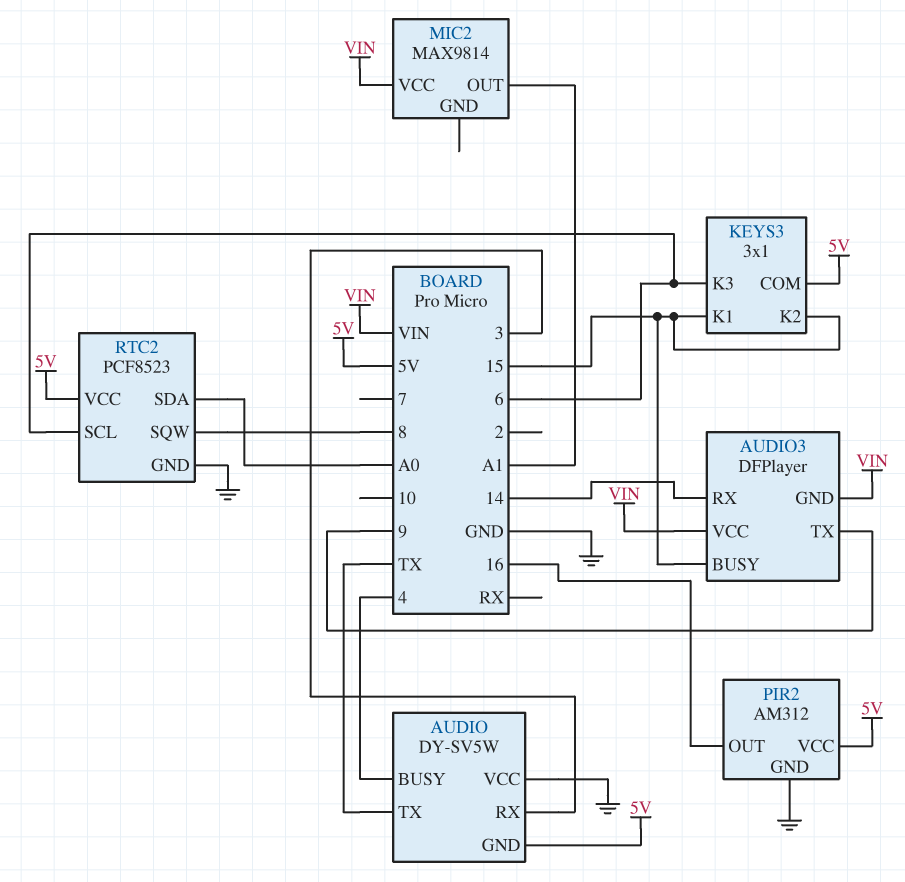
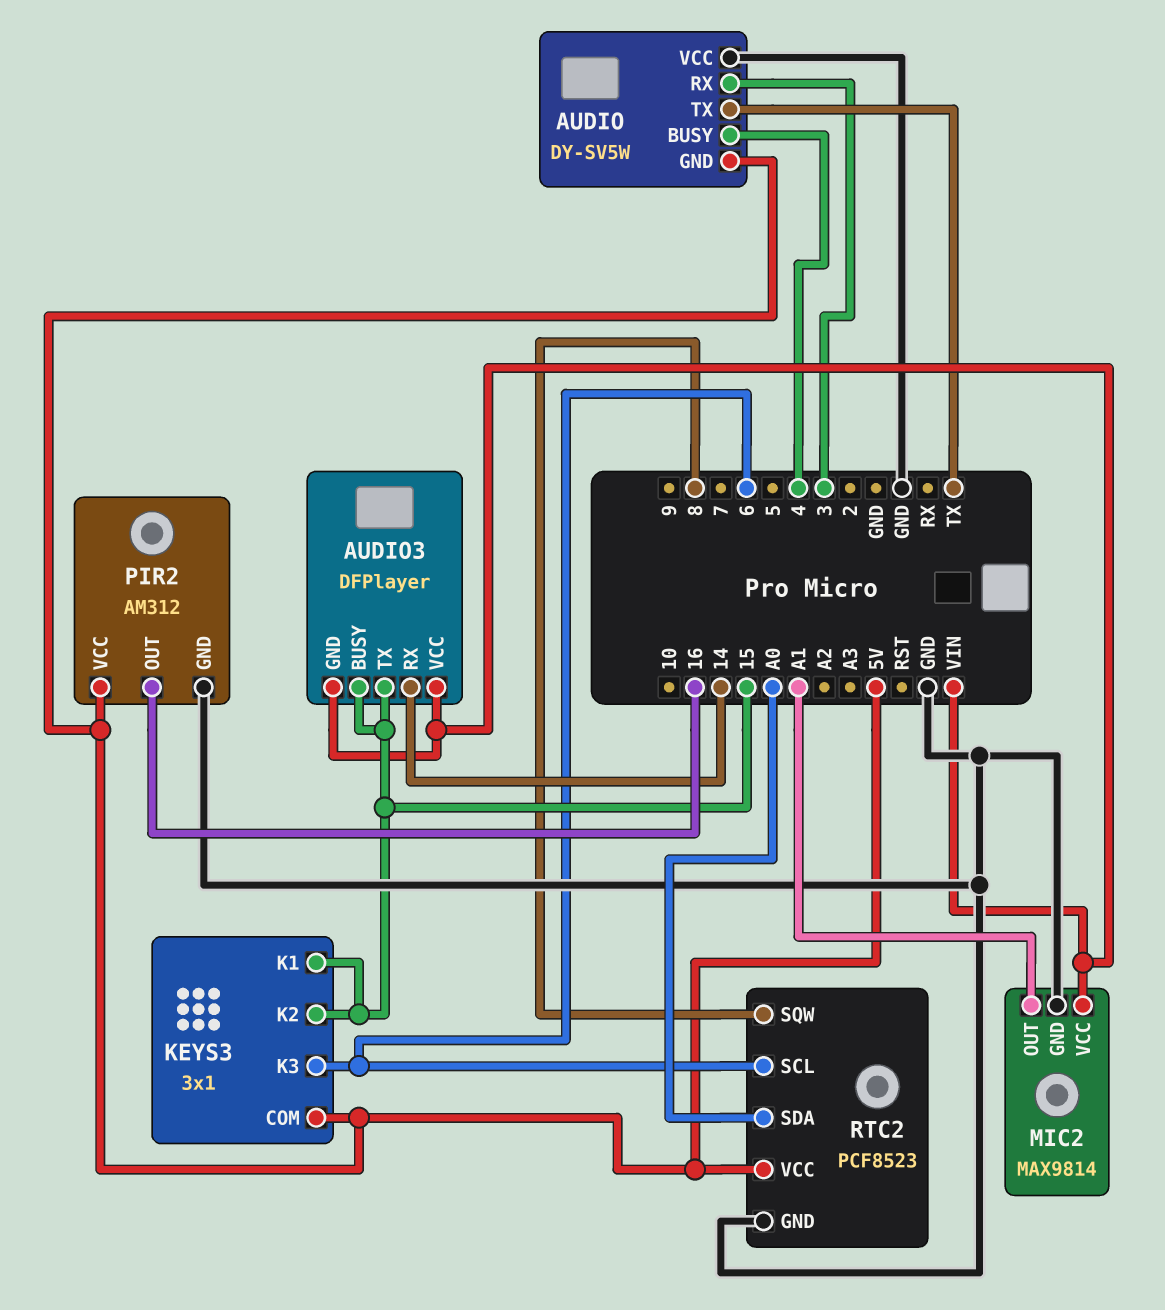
AUDIO3 pin TX: 9 -> 15
MIC2 pin GND: none -> GND

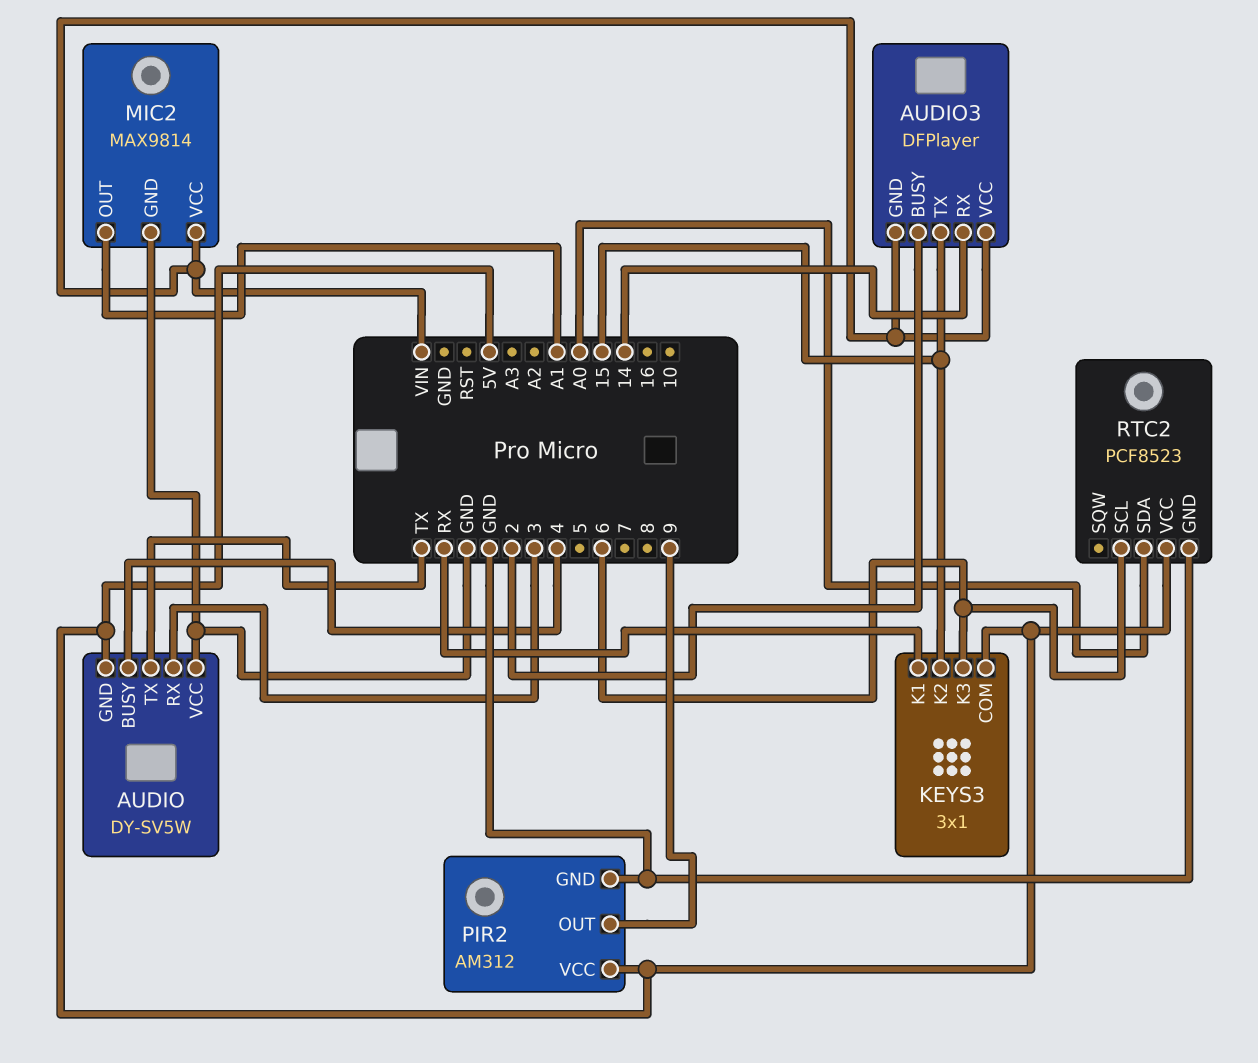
AUDIO3 pin BUSY: 15 -> 2
KEYS3 pin K1: 15 -> RX
PIR2 pin OUT: 16 -> 9
RTC2 pin SQW: 8 -> none

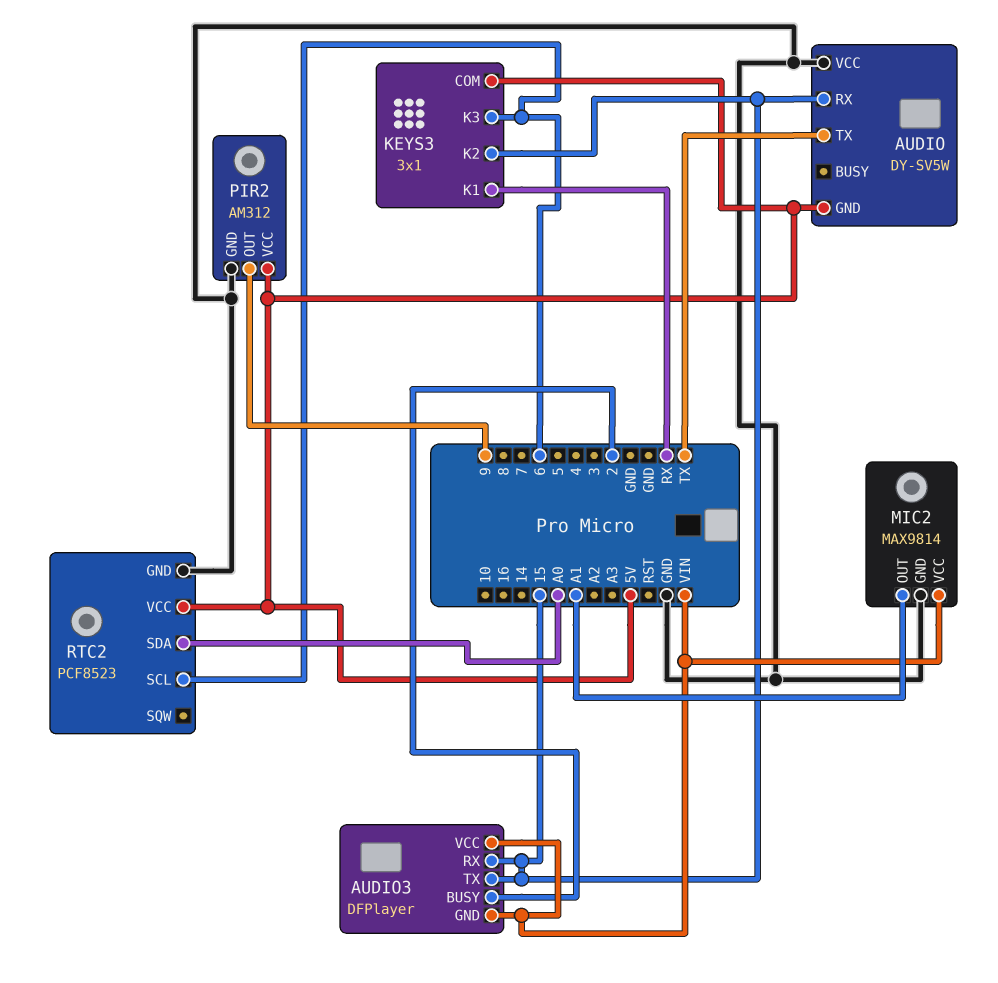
AUDIO pin BUSY: 4 -> none
AUDIO pin RX: 3 -> 15
AUDIO3 pin RX: 14 -> 15

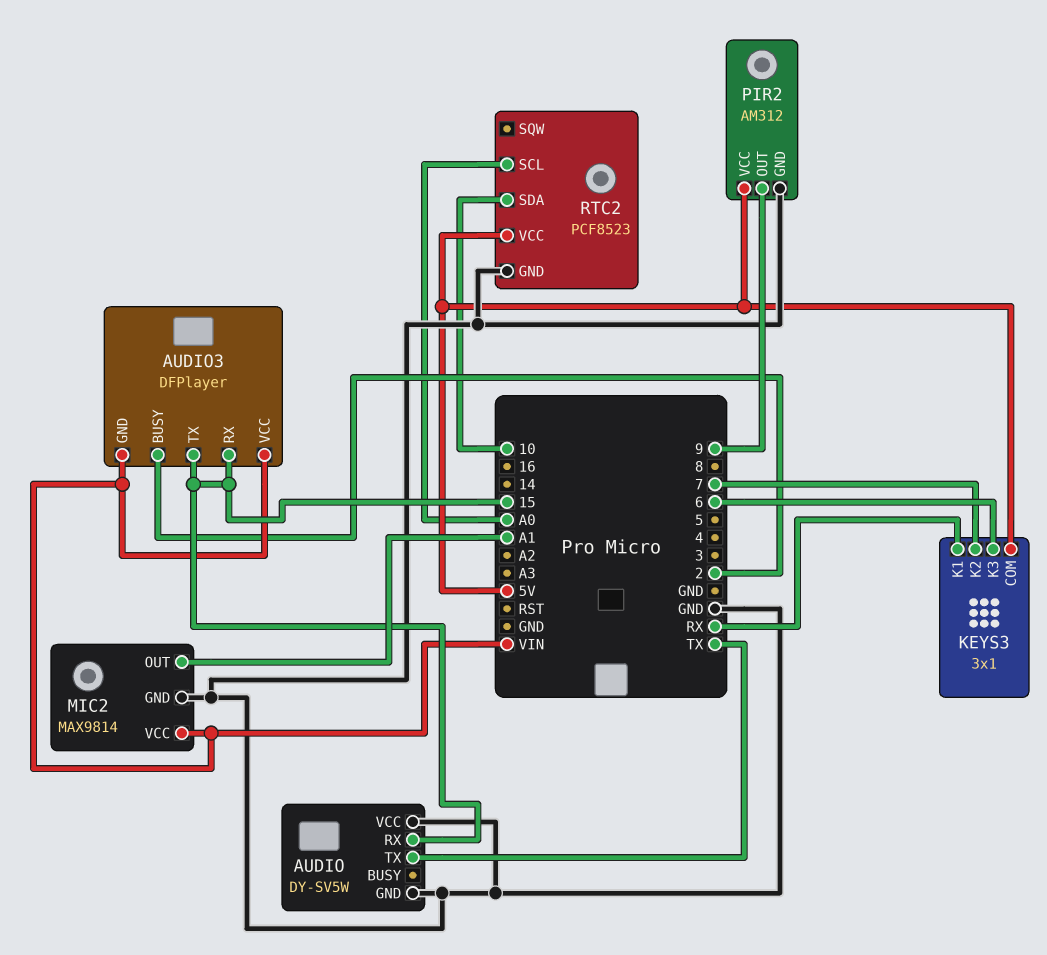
AUDIO pin GND: 5V -> GND
KEYS3 pin K2: 15 -> 7
RTC2 pin SCL: 6 -> A0
RTC2 pin SDA: A0 -> 10

